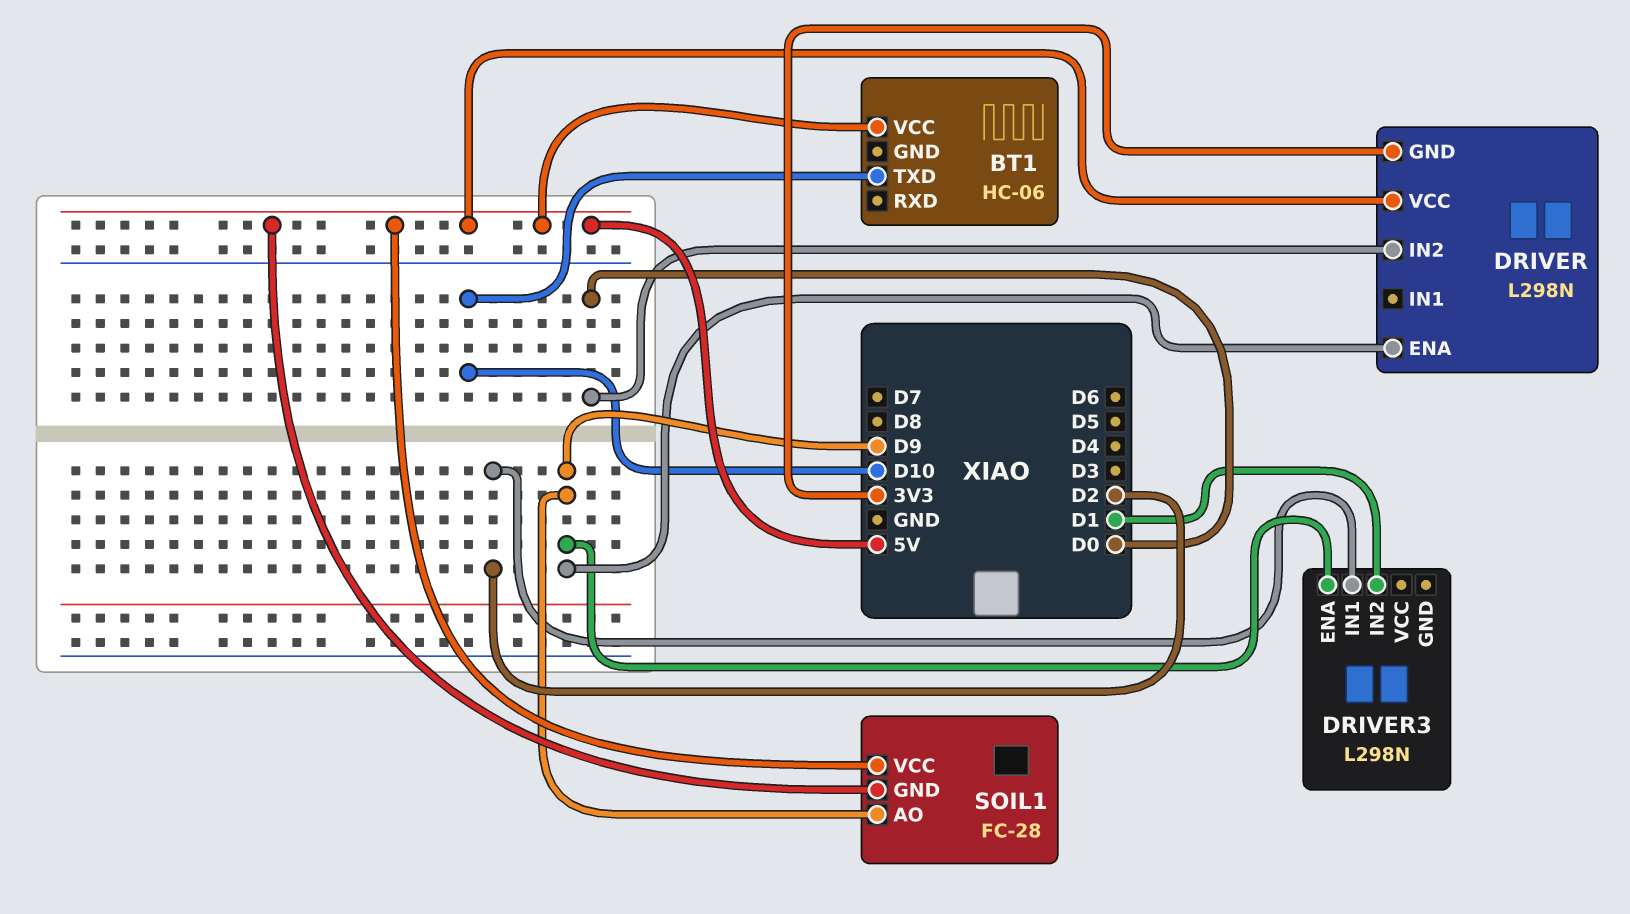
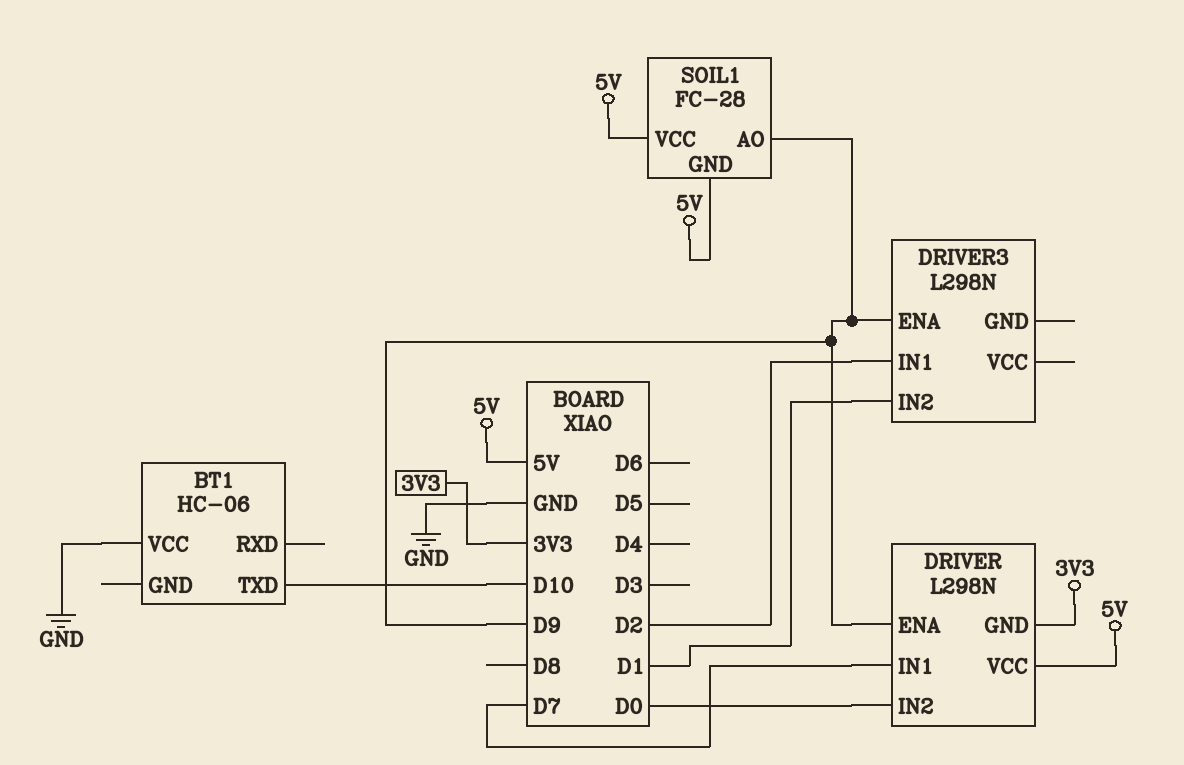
BT1 pin VCC: 5V -> GND
DRIVER pin IN1: none -> D7

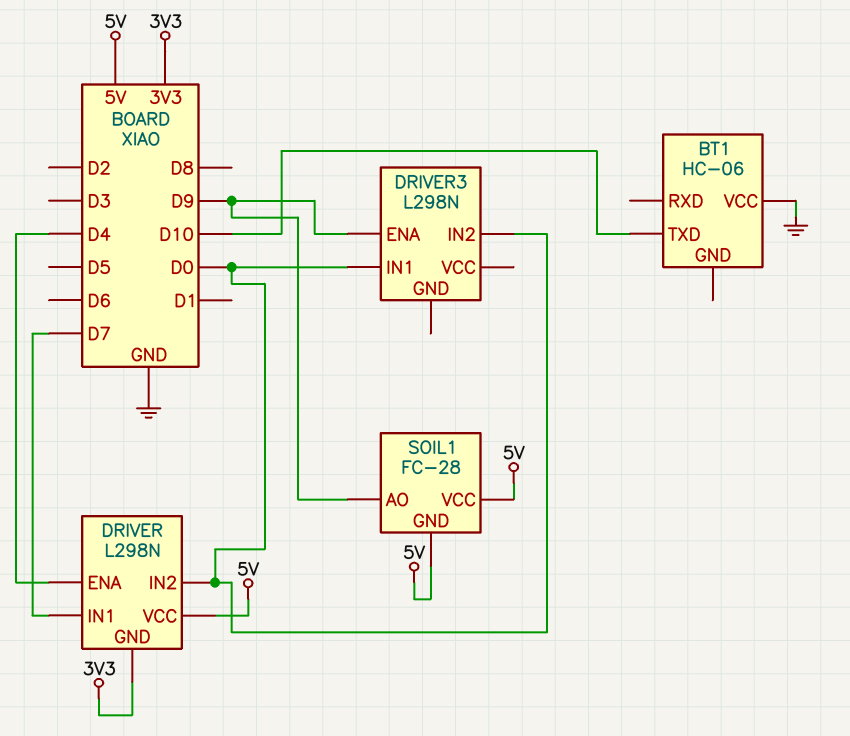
DRIVER pin ENA: D9 -> D4
DRIVER3 pin IN1: D2 -> D0
DRIVER3 pin IN2: D1 -> D0

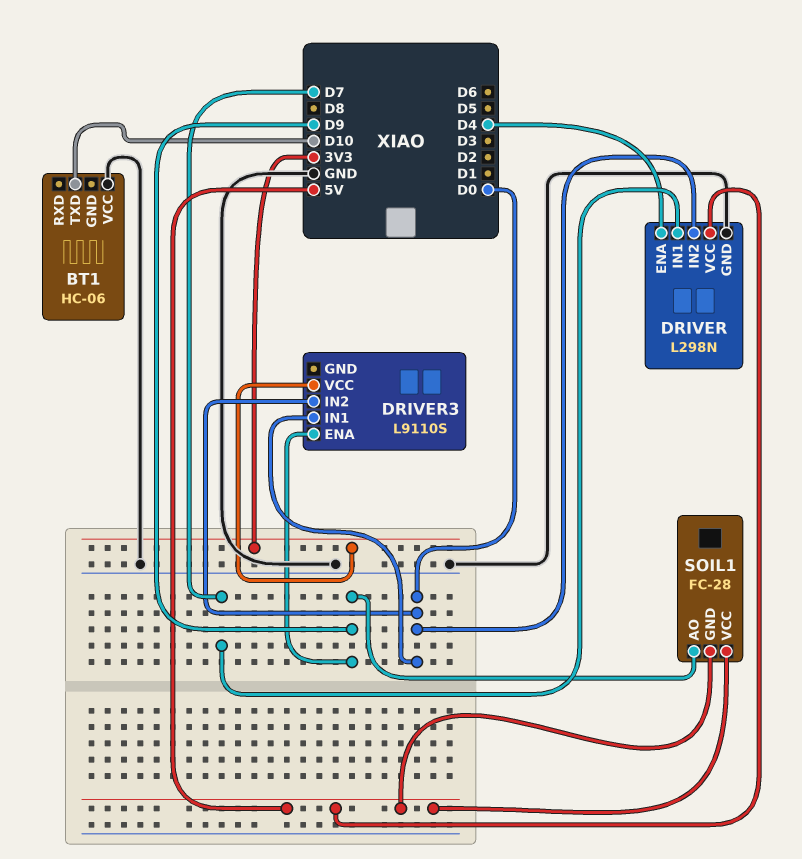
DRIVER pin GND: 3V3 -> GND
DRIVER3: L298N -> L9110S
DRIVER3 pin VCC: none -> 3V3

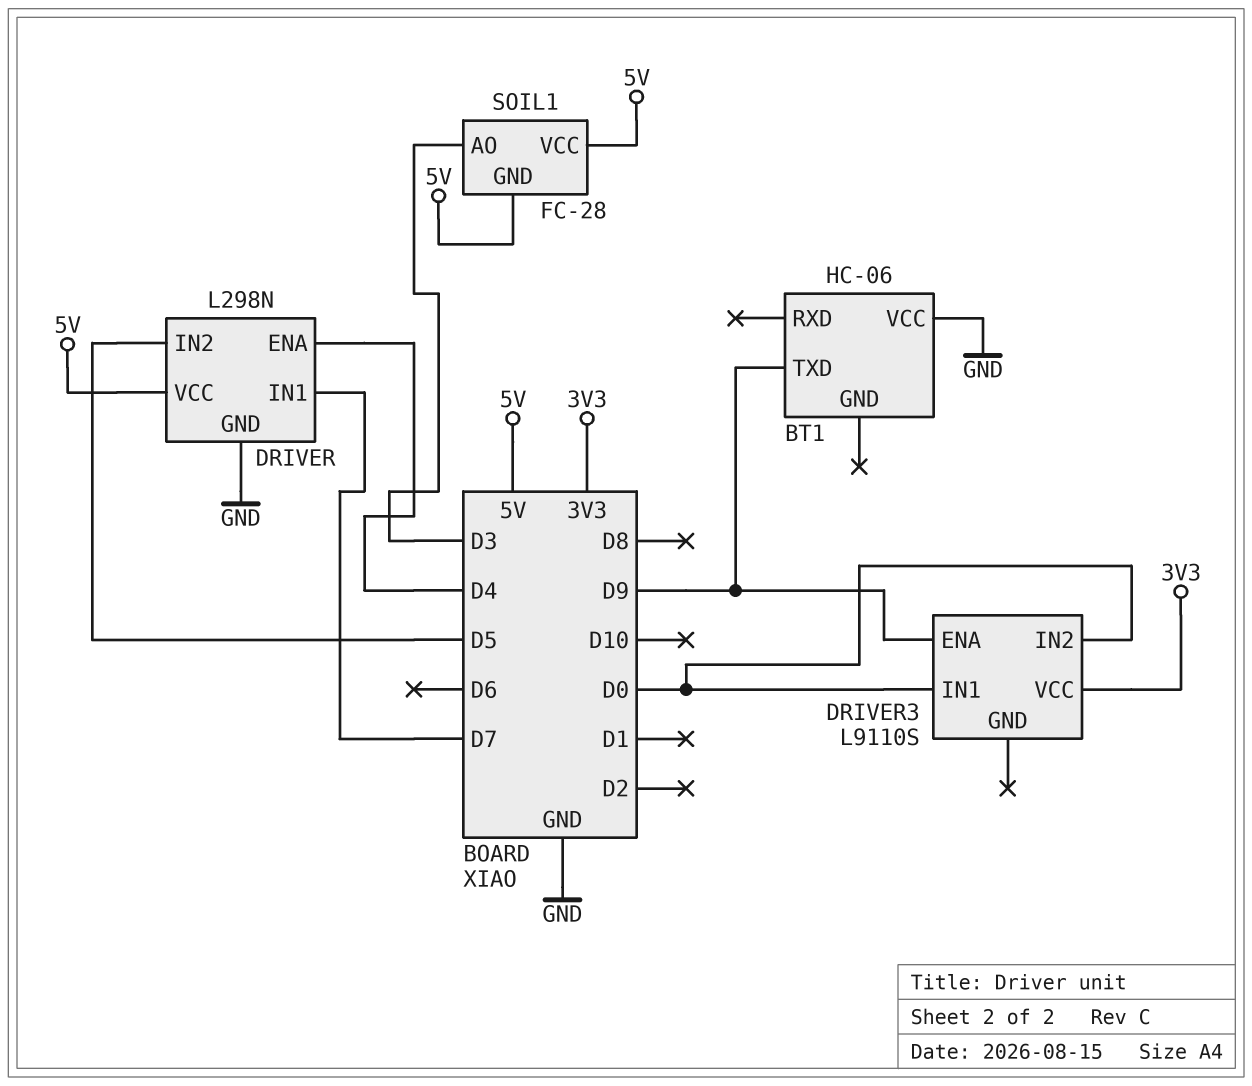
BT1 pin TXD: D10 -> D9
DRIVER pin IN2: D0 -> D5
SOIL1 pin AO: D9 -> D3

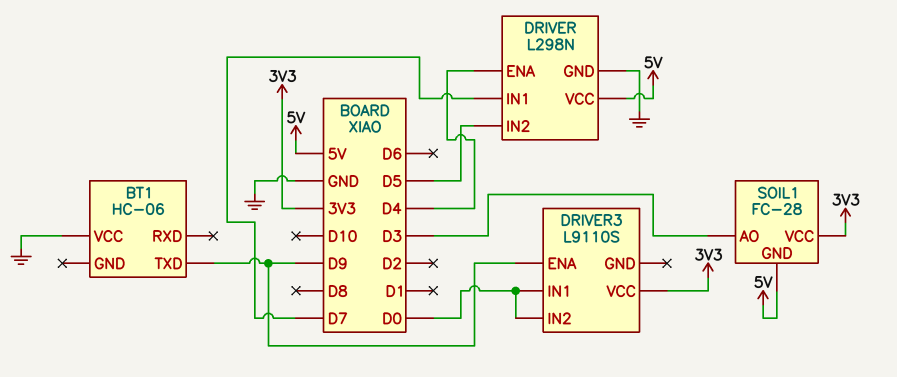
SOIL1 pin VCC: 5V -> 3V3

